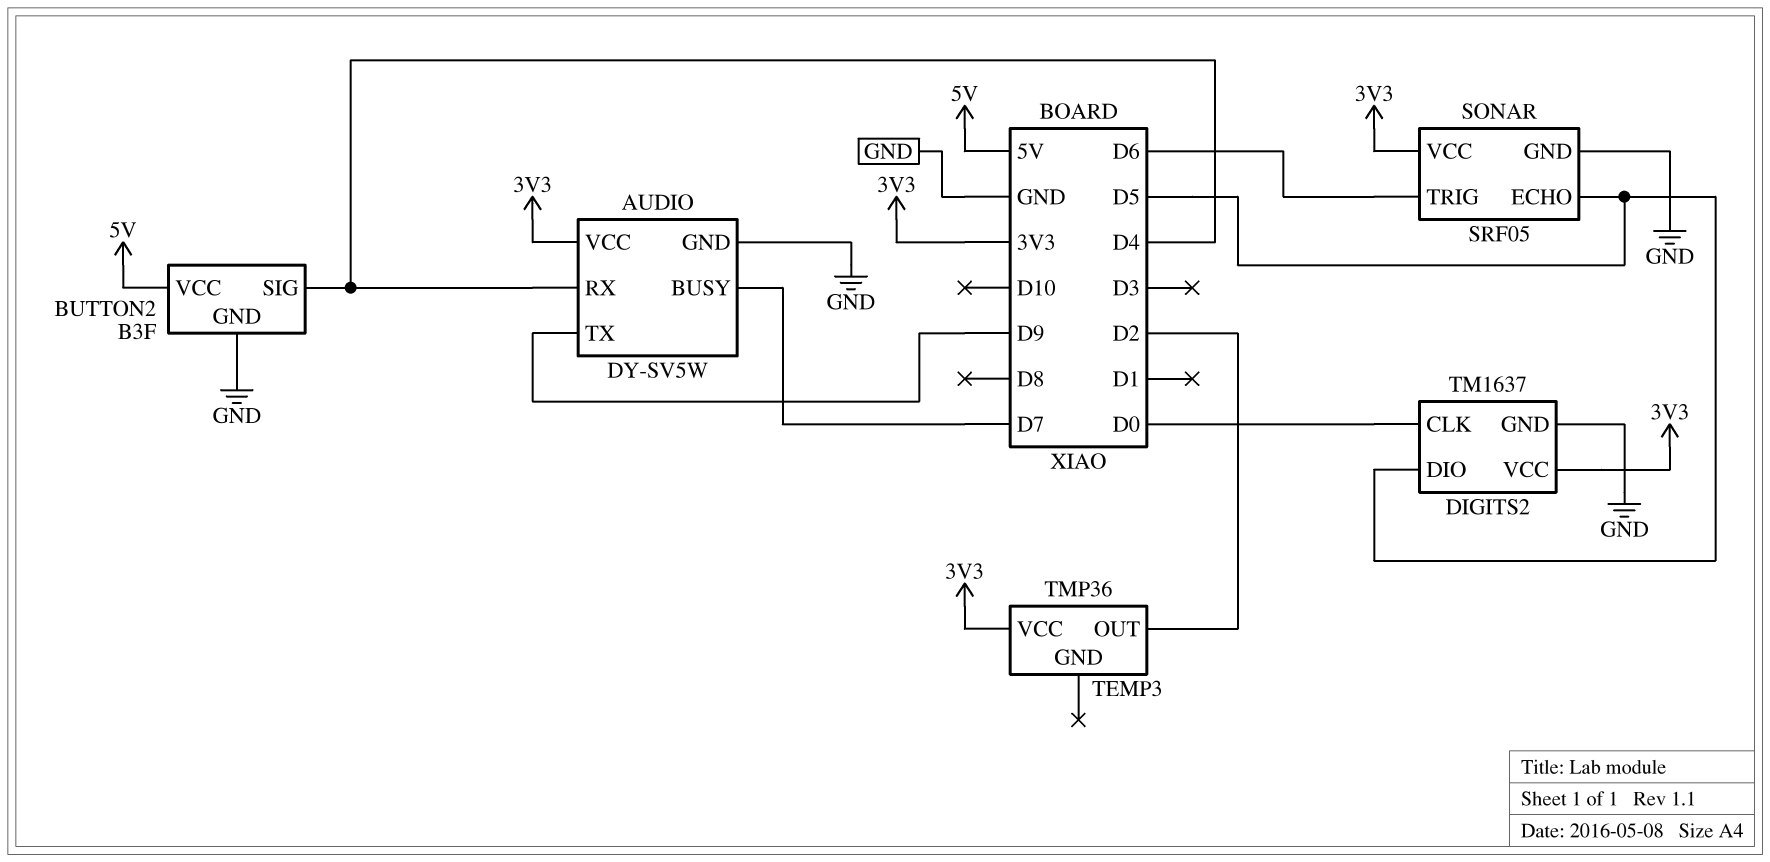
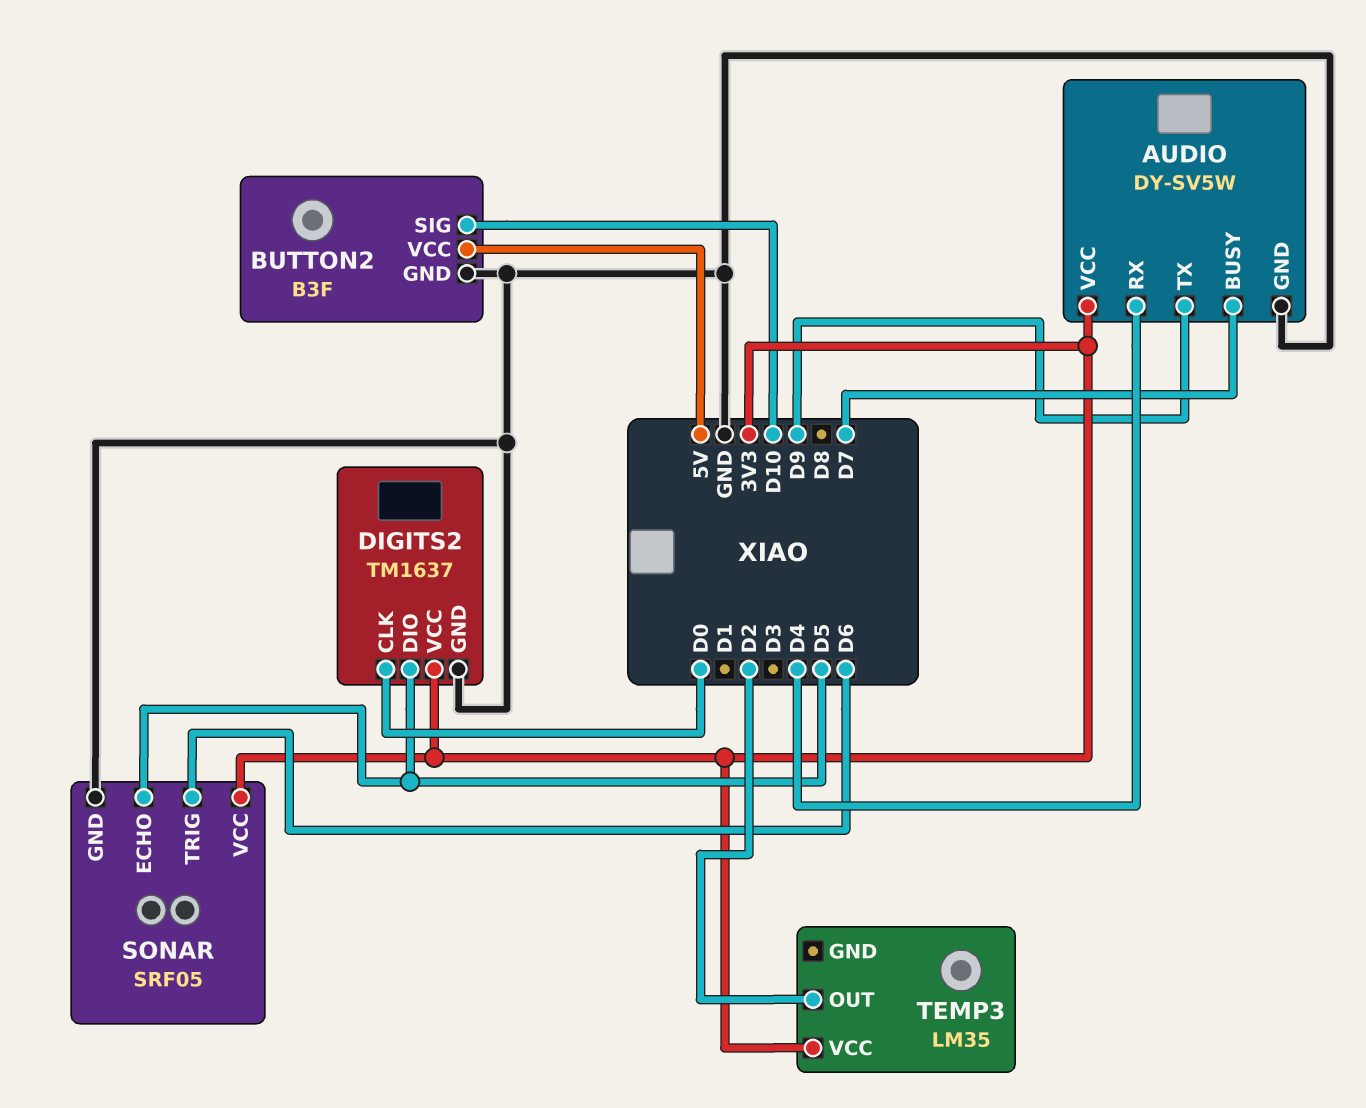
BUTTON2 pin SIG: D4 -> D10
TEMP3: TMP36 -> LM35

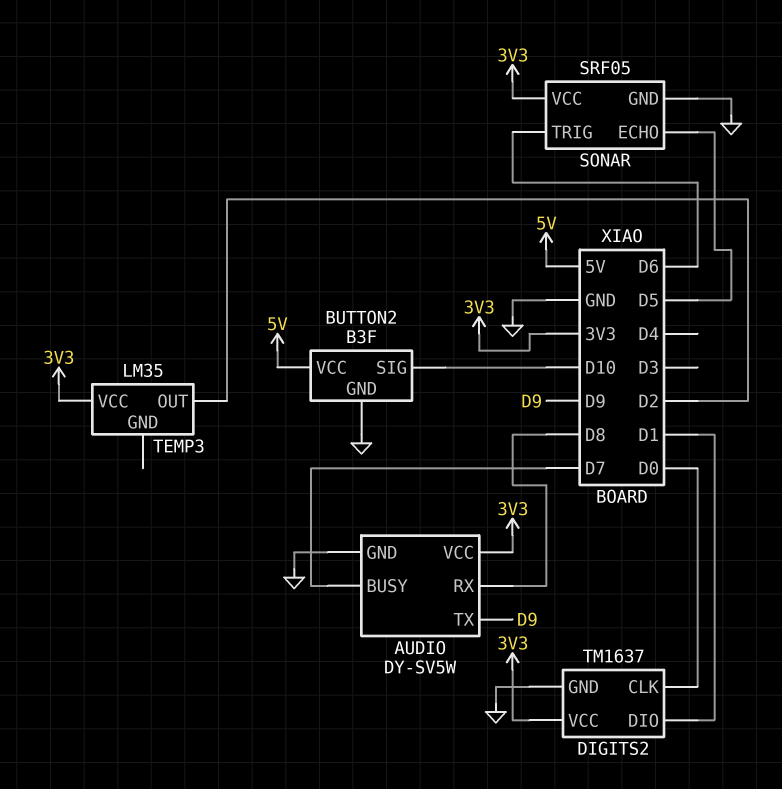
AUDIO pin RX: D4 -> D8
DIGITS2 pin DIO: D5 -> D1

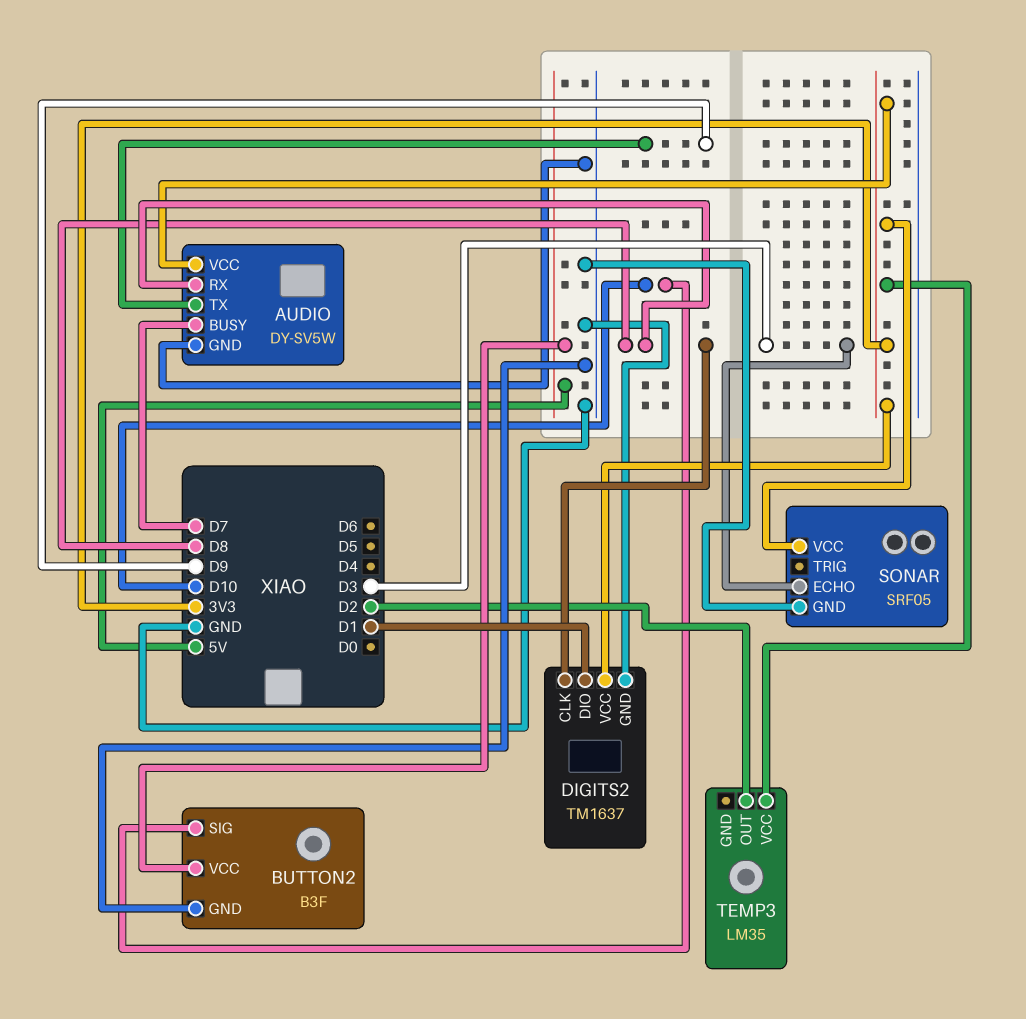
DIGITS2 pin CLK: D0 -> D8
SONAR pin ECHO: D5 -> D3
SONAR pin TRIG: D6 -> none

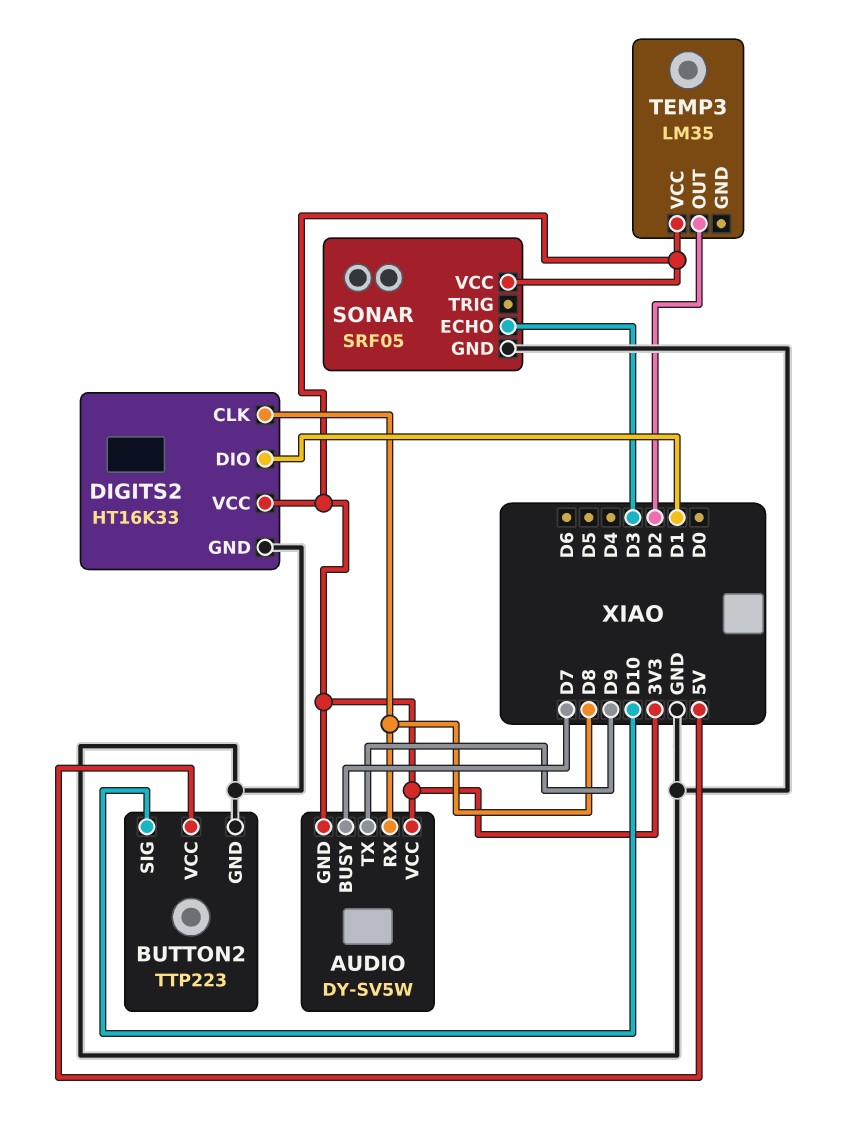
AUDIO pin GND: GND -> 3V3
BUTTON2: B3F -> TTP223
DIGITS2: TM1637 -> HT16K33

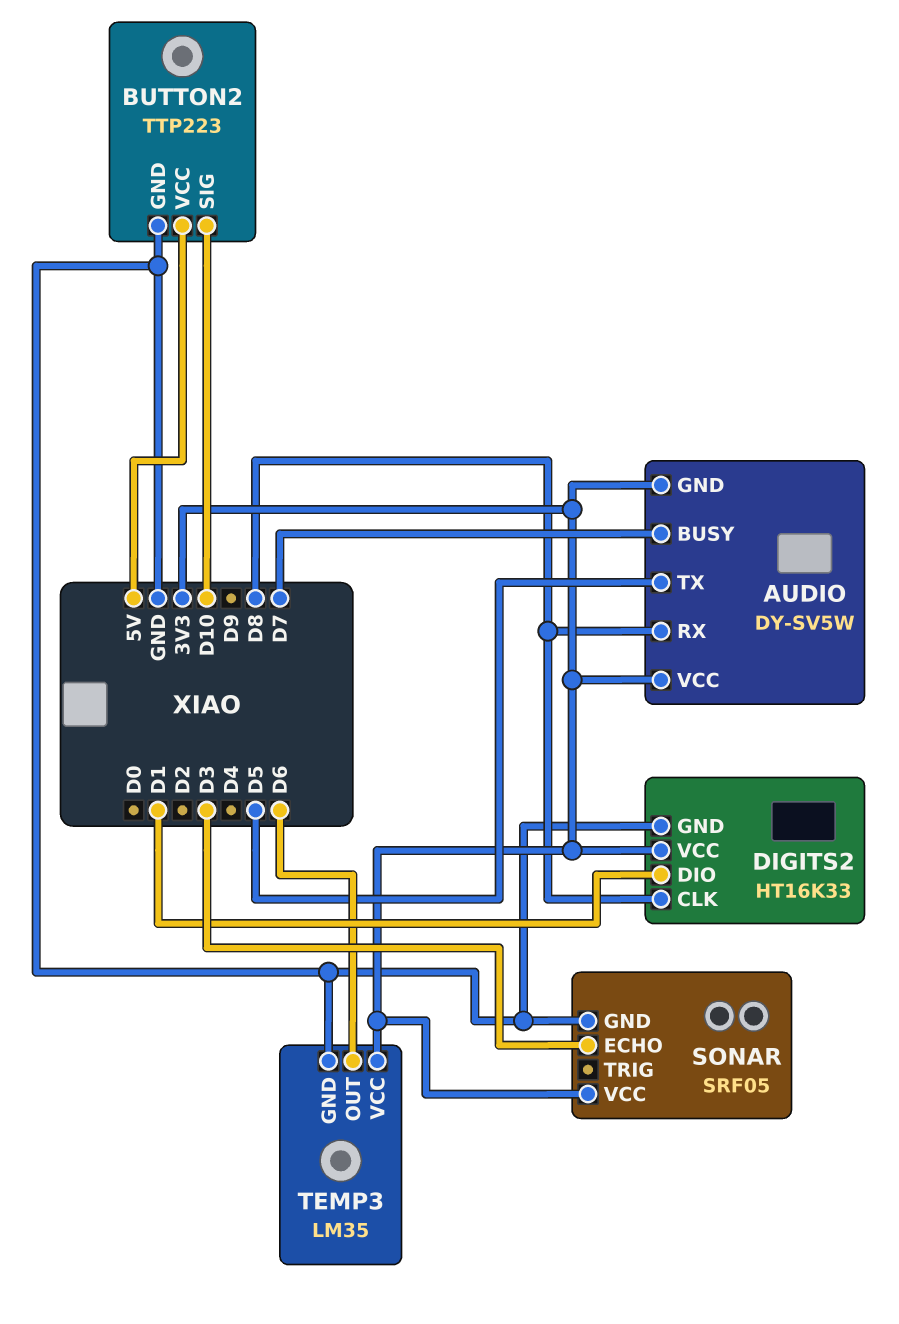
AUDIO pin TX: D9 -> D5
TEMP3 pin GND: none -> GND
TEMP3 pin OUT: D2 -> D6

